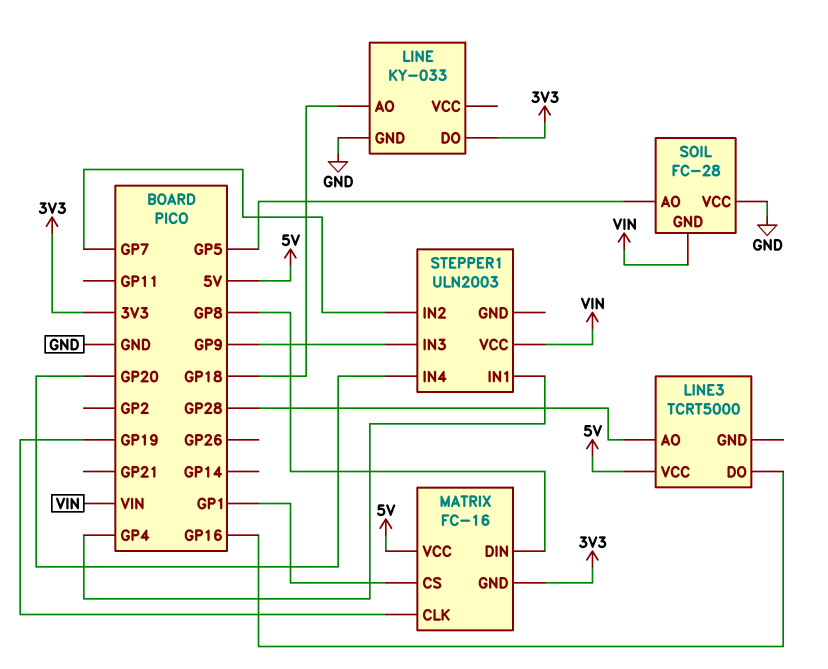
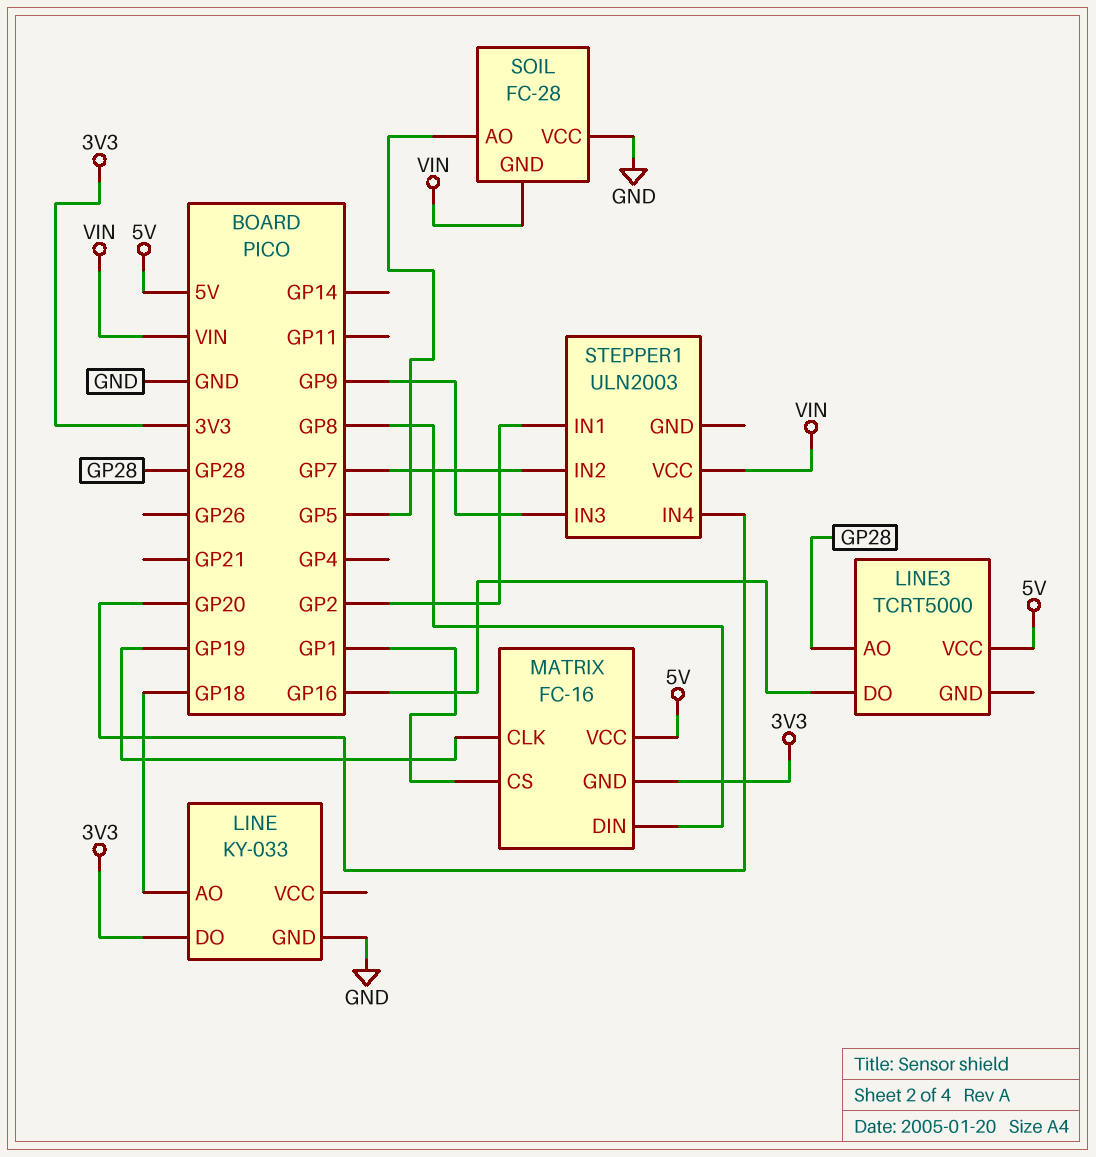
STEPPER1 pin IN1: GP4 -> GP2

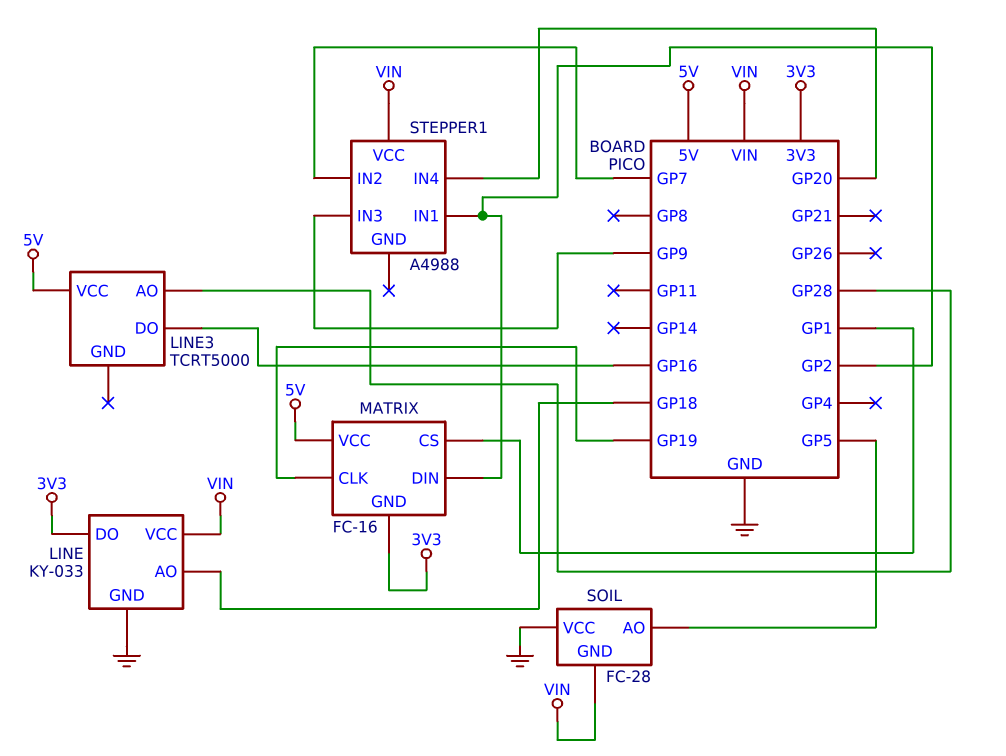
LINE pin VCC: none -> VIN
MATRIX pin DIN: GP8 -> GP2
STEPPER1: ULN2003 -> A4988

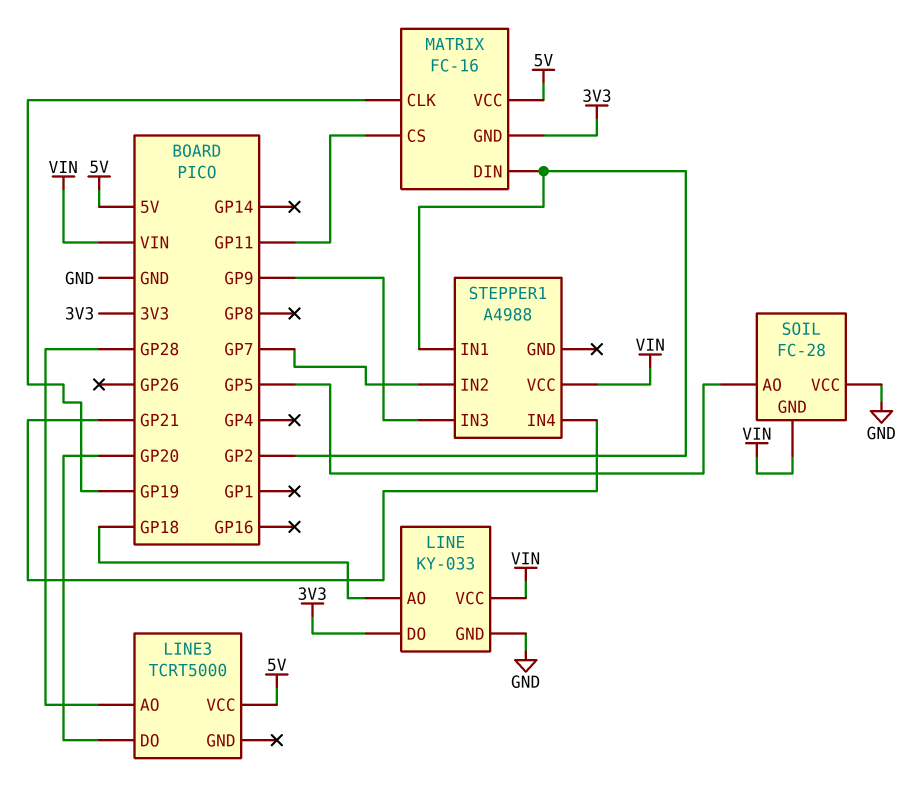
LINE3 pin DO: GP16 -> GP20
MATRIX pin CS: GP1 -> GP11
STEPPER1 pin IN4: GP20 -> GP21

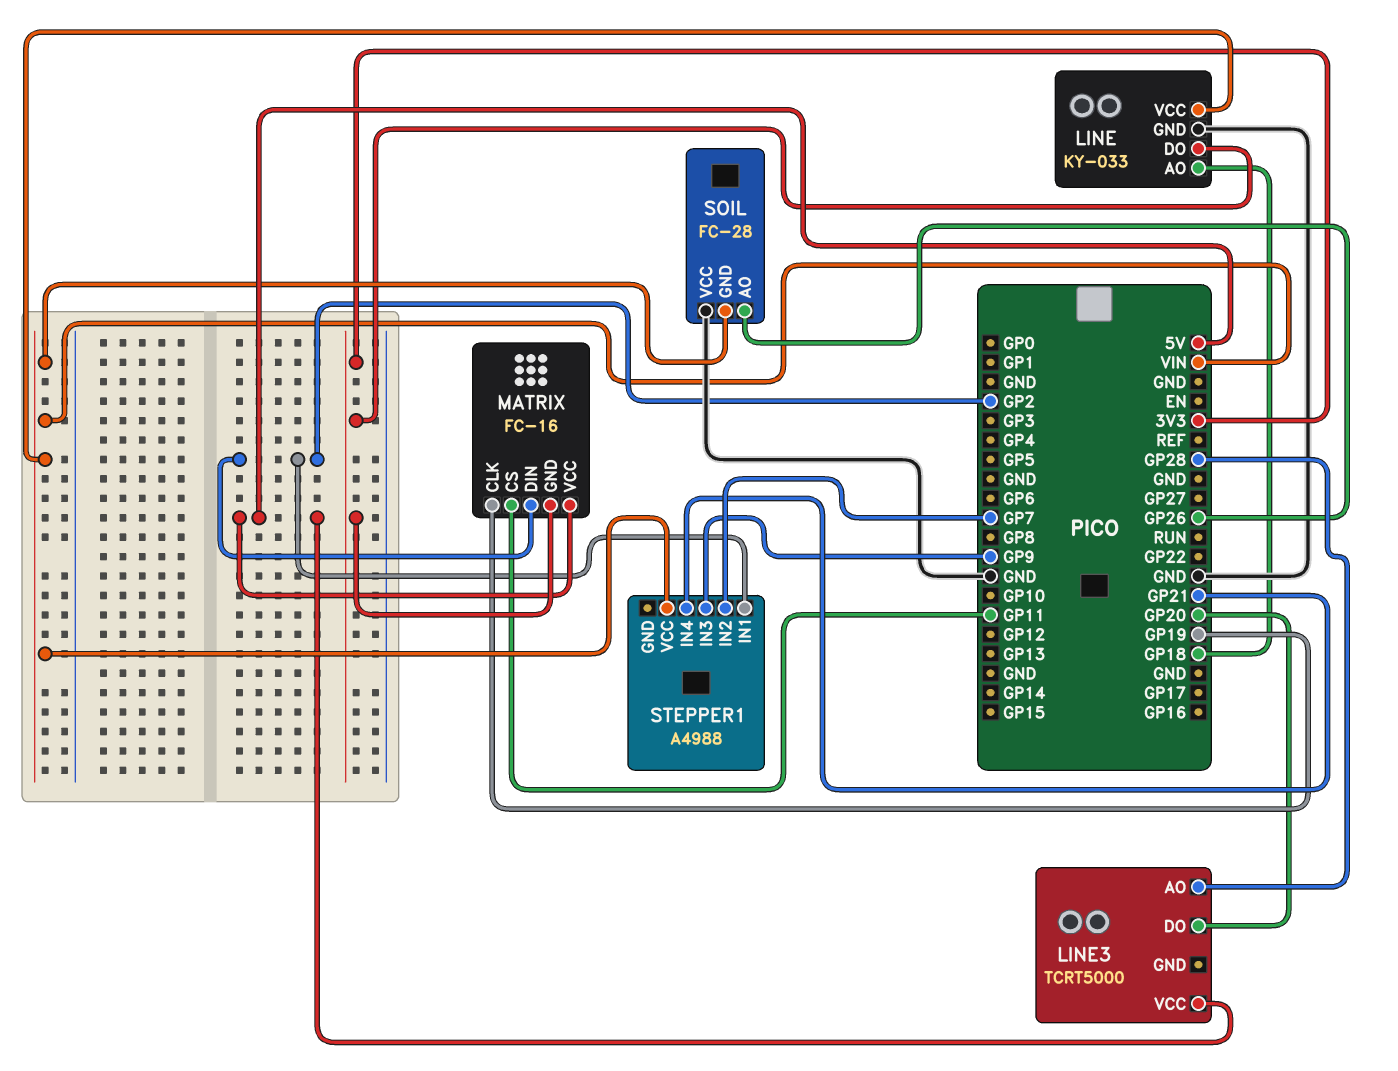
SOIL pin AO: GP5 -> GP26

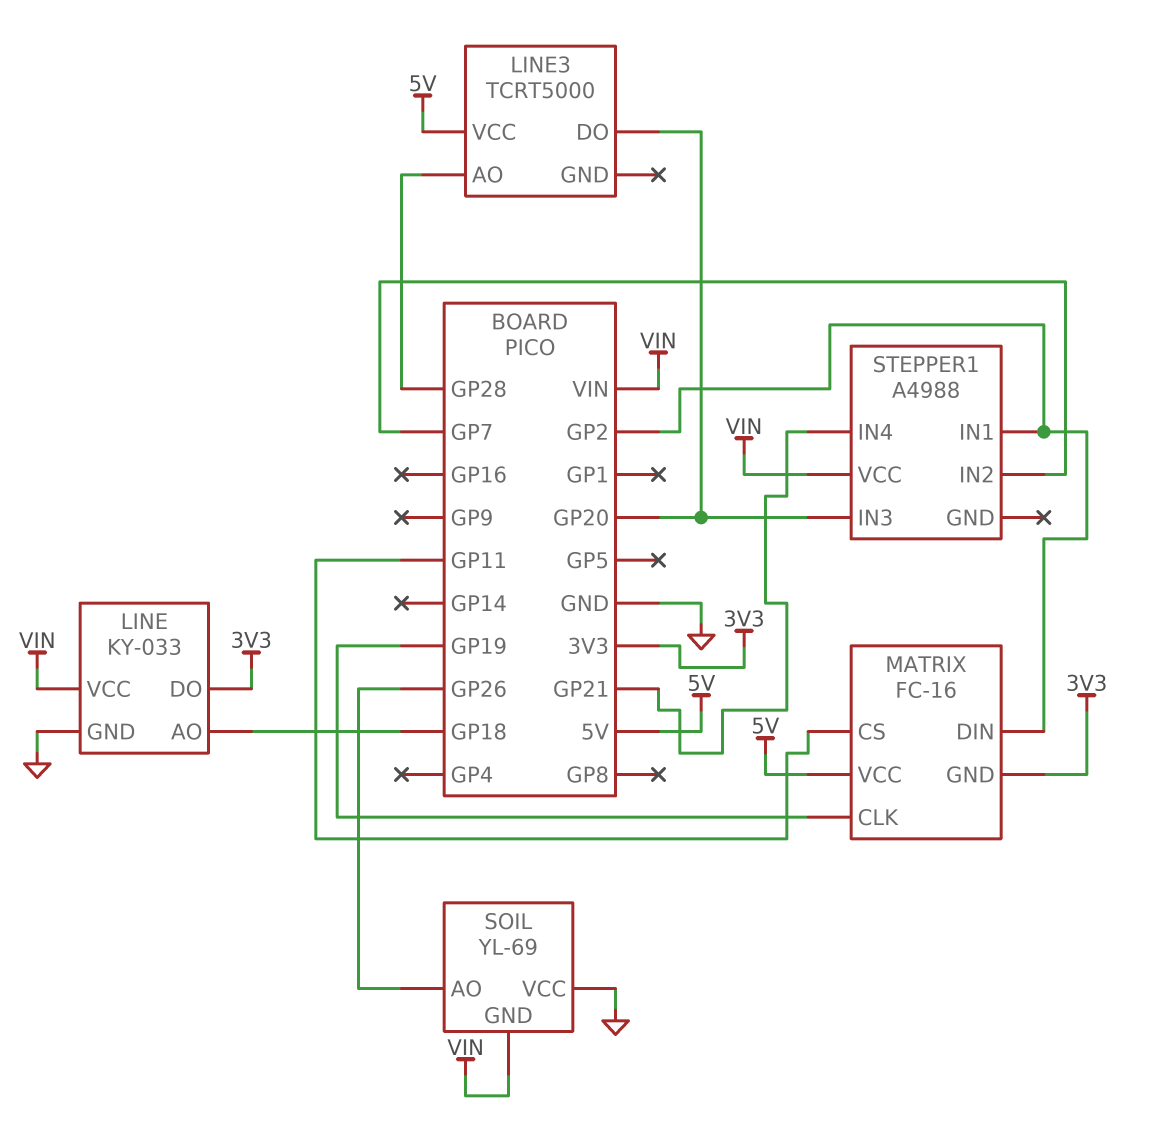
SOIL: FC-28 -> YL-69
STEPPER1 pin IN3: GP9 -> GP20

